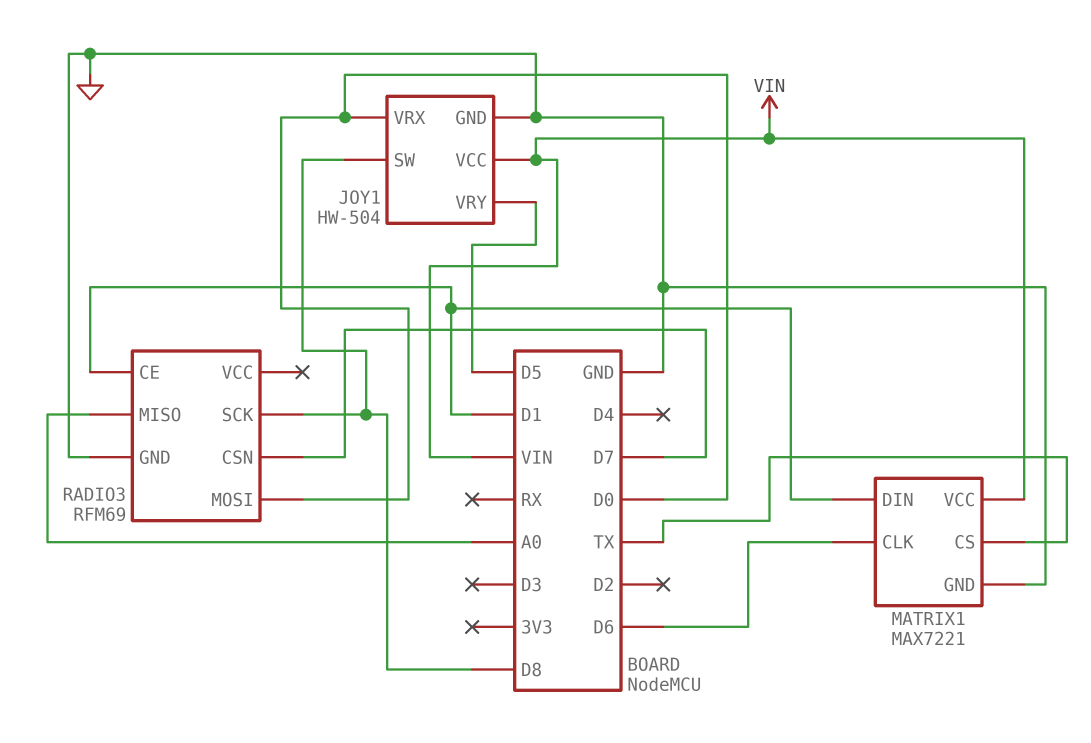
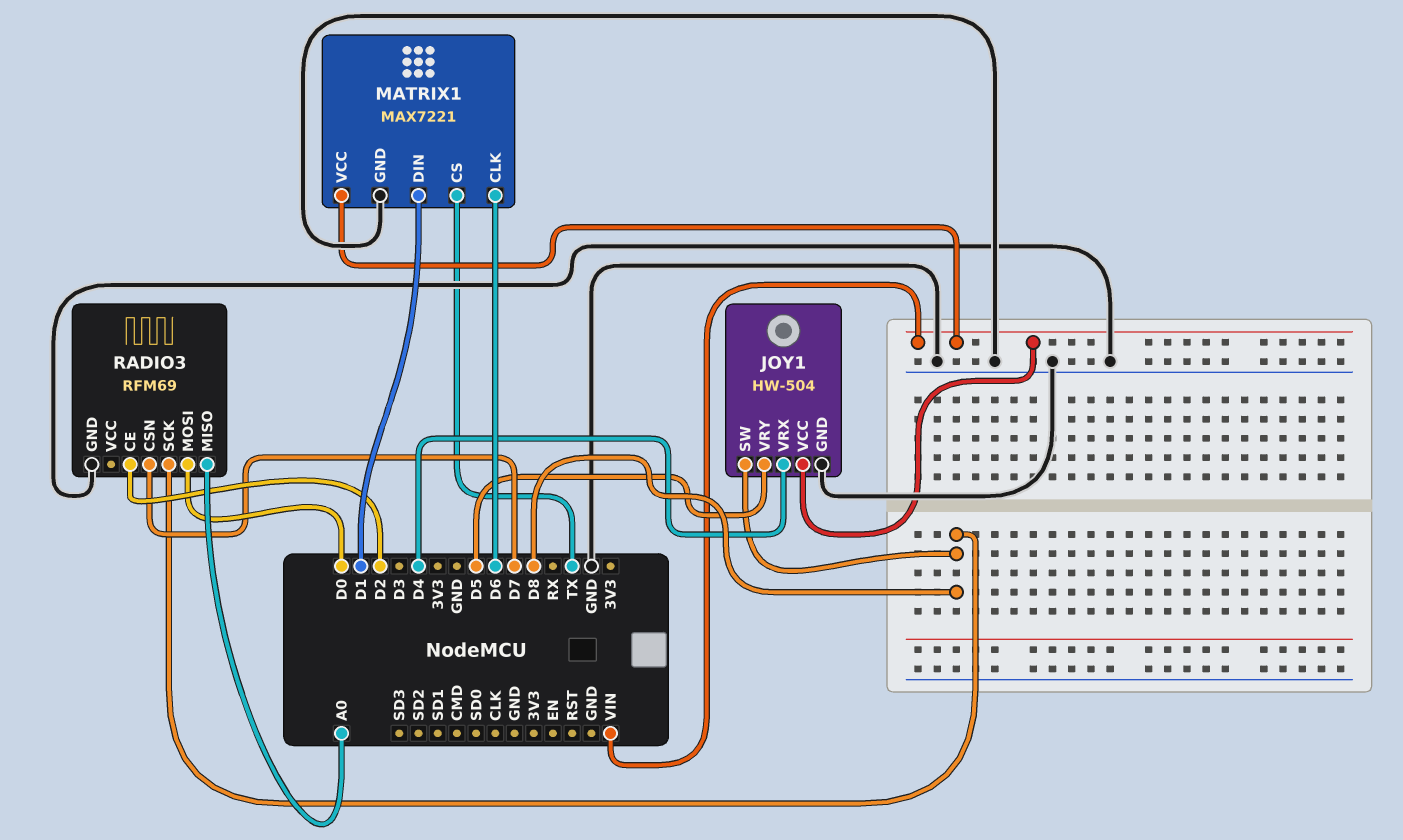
JOY1 pin VRX: D0 -> D4
RADIO3 pin CE: D1 -> D2

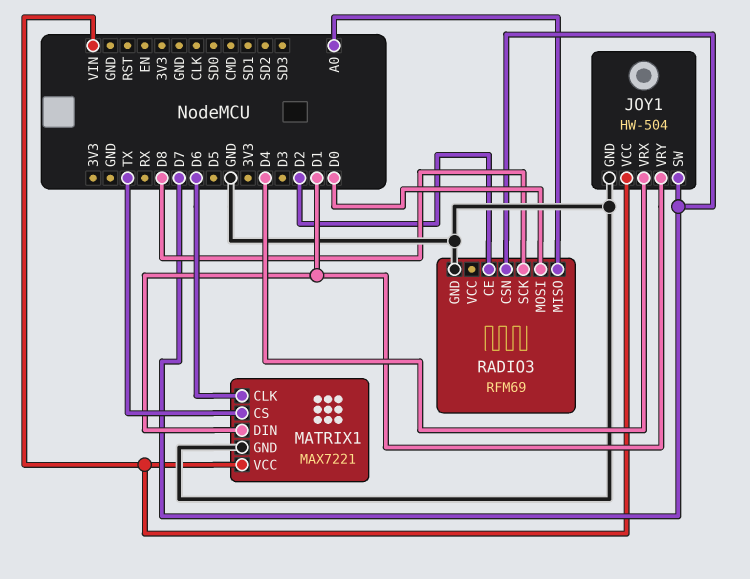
JOY1 pin SW: D8 -> D7
JOY1 pin VRY: D5 -> D1

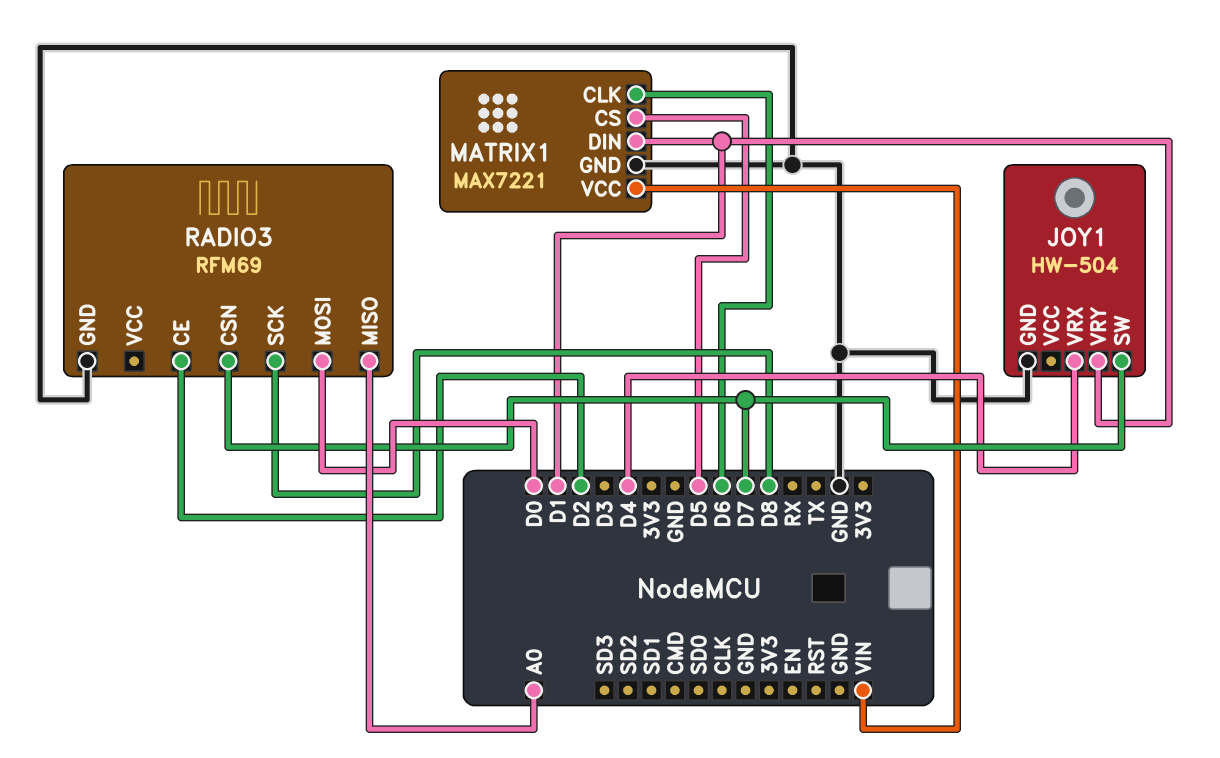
JOY1 pin VCC: VIN -> none
MATRIX1 pin CS: TX -> D5

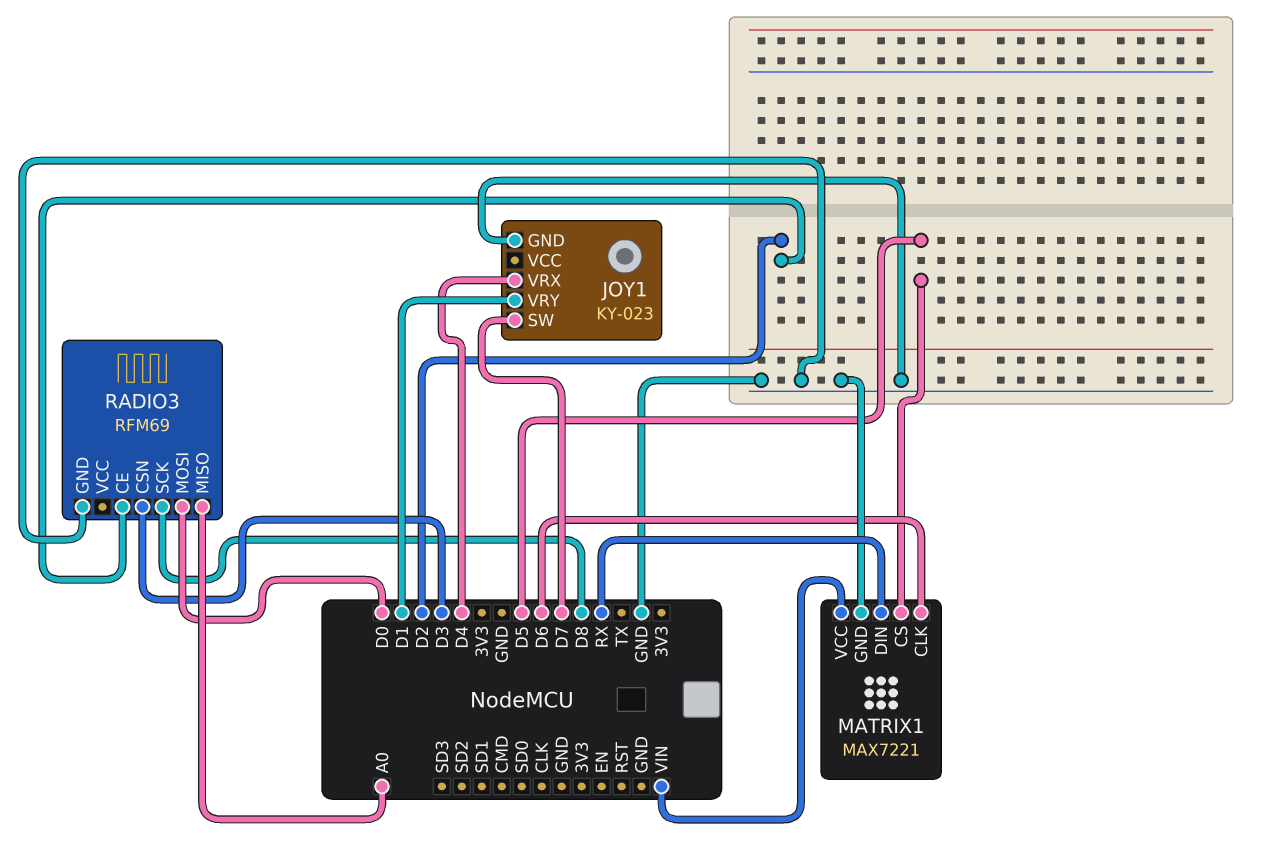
JOY1: HW-504 -> KY-023
MATRIX1 pin DIN: D1 -> RX
RADIO3 pin CSN: D7 -> D3

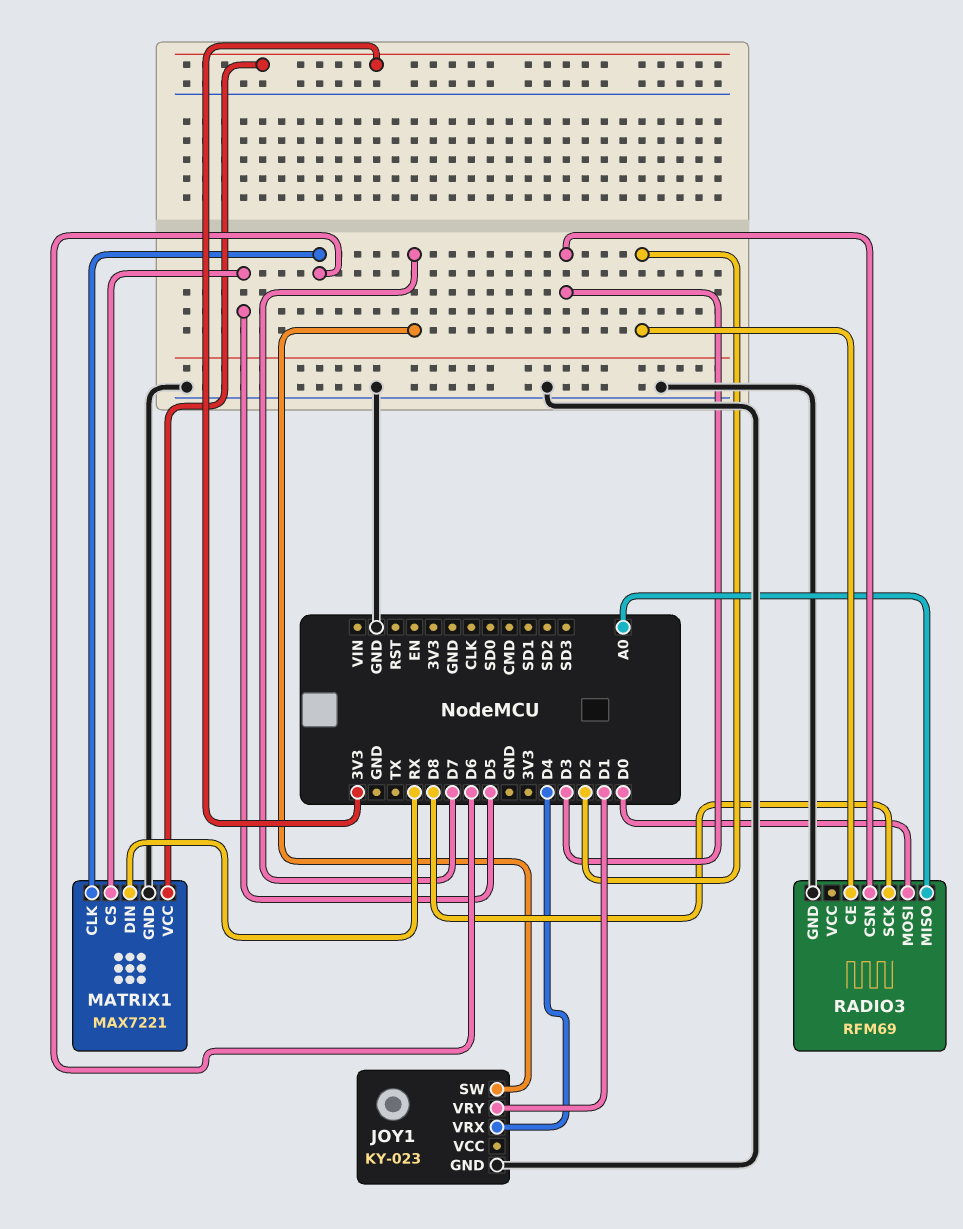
MATRIX1 pin VCC: VIN -> 3V3

